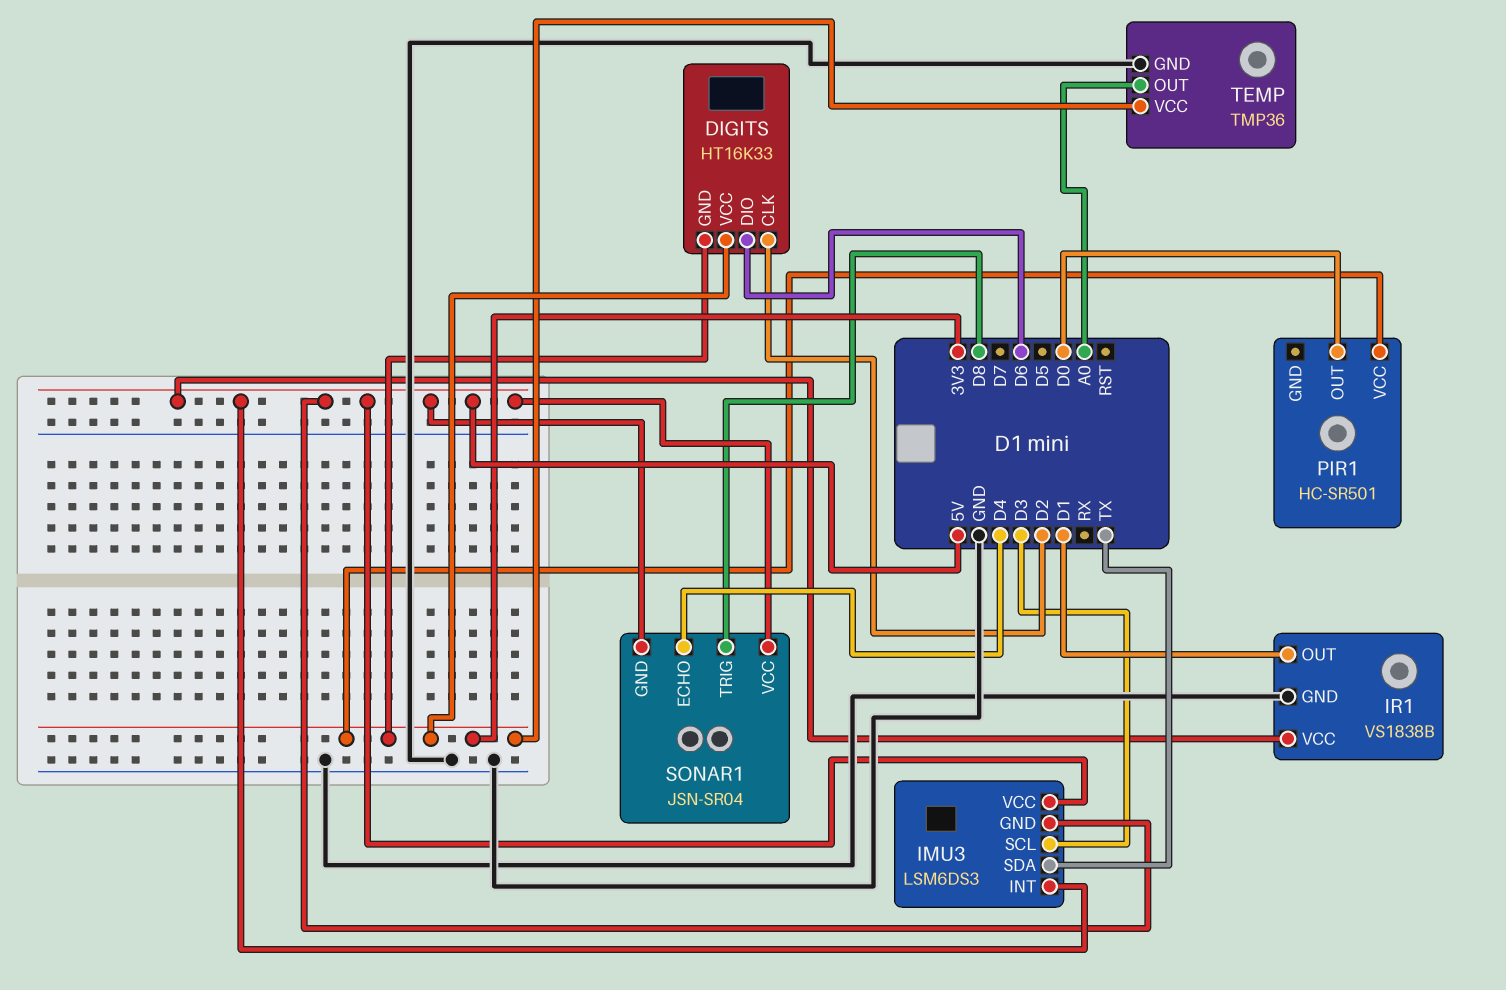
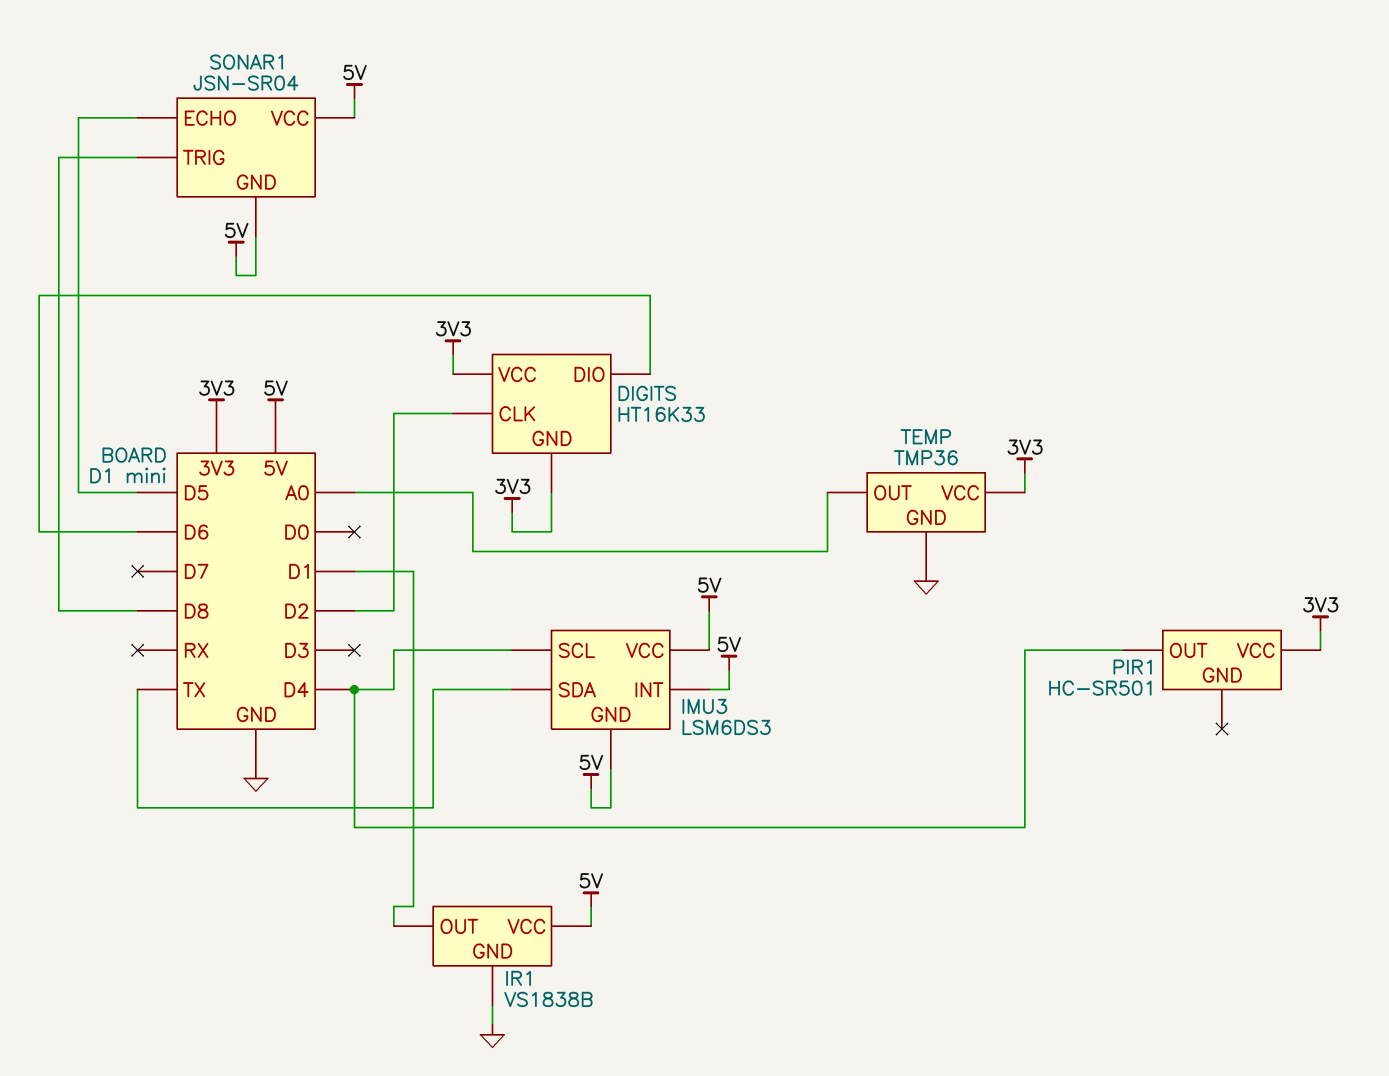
IMU3 pin SCL: D3 -> D4
PIR1 pin OUT: D0 -> D4
SONAR1 pin ECHO: D4 -> D5

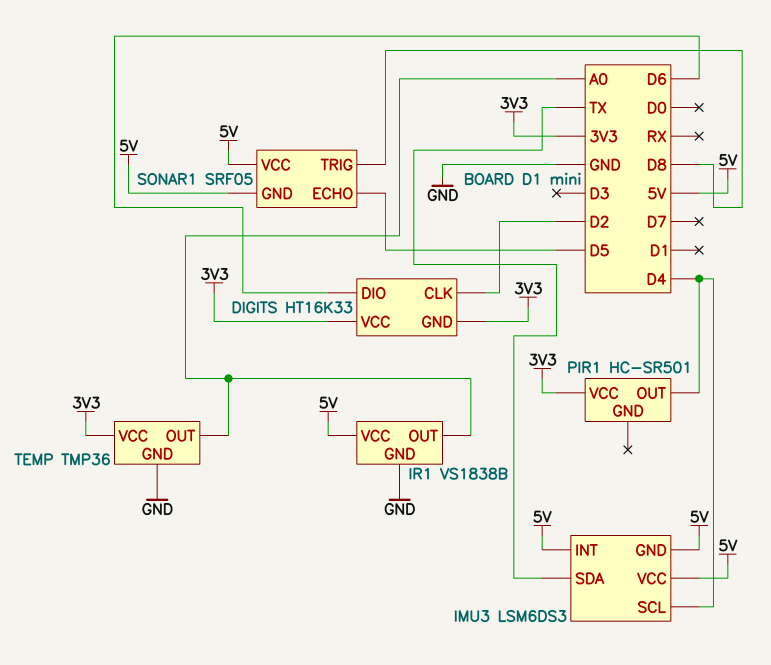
IR1 pin OUT: D1 -> A0
SONAR1: JSN-SR04 -> SRF05

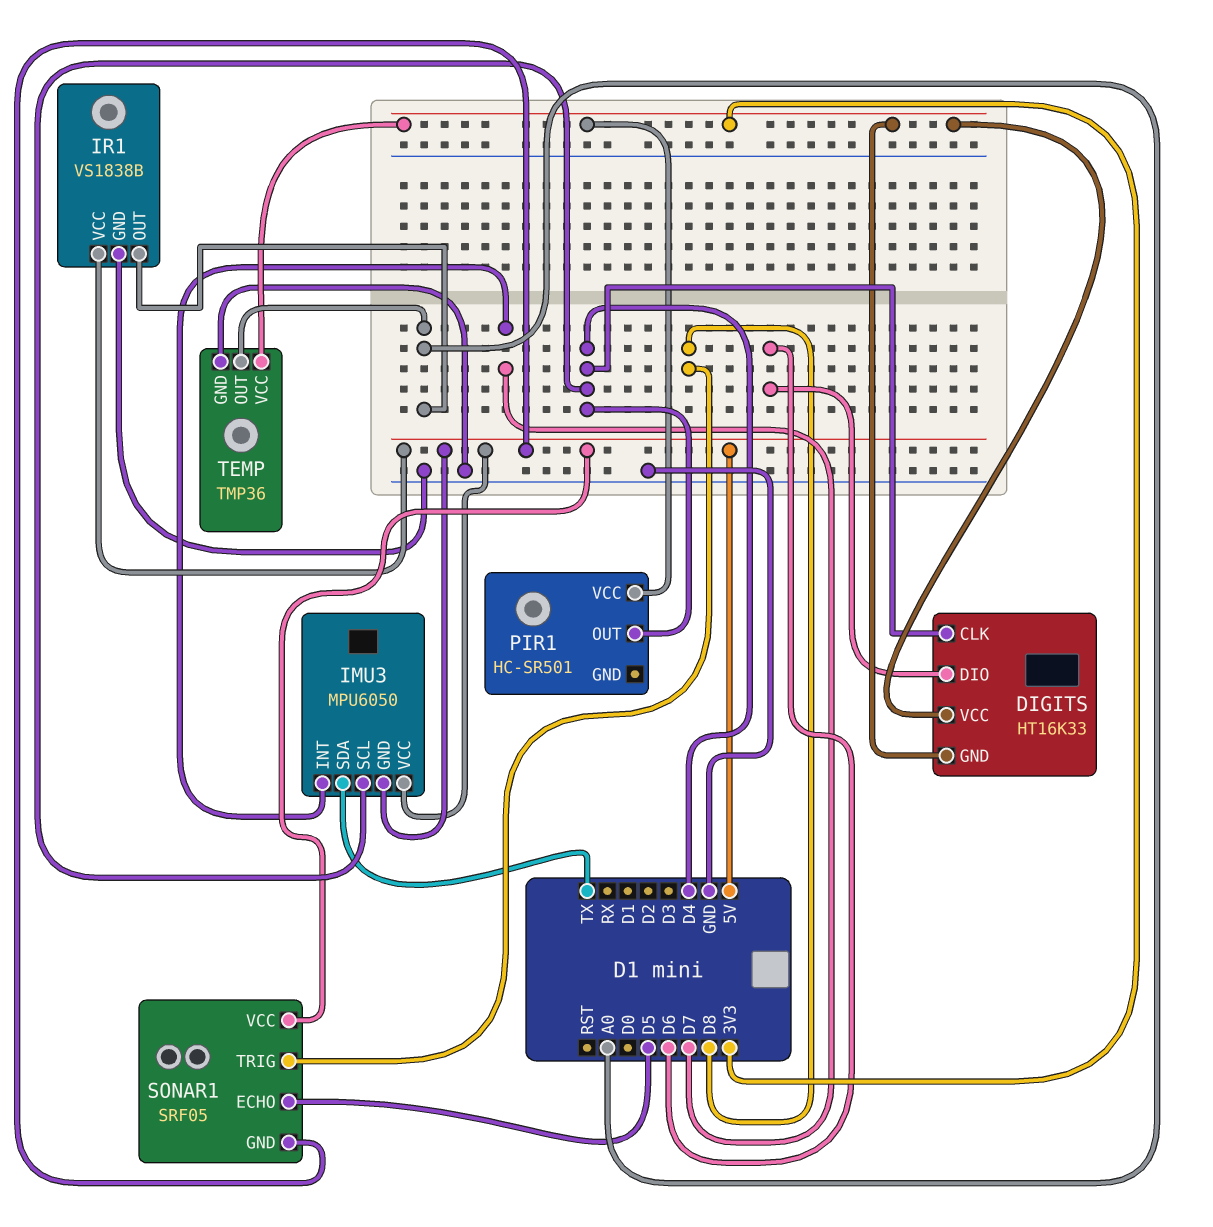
DIGITS pin CLK: D2 -> D4
IMU3: LSM6DS3 -> MPU6050
IMU3 pin INT: 5V -> D7

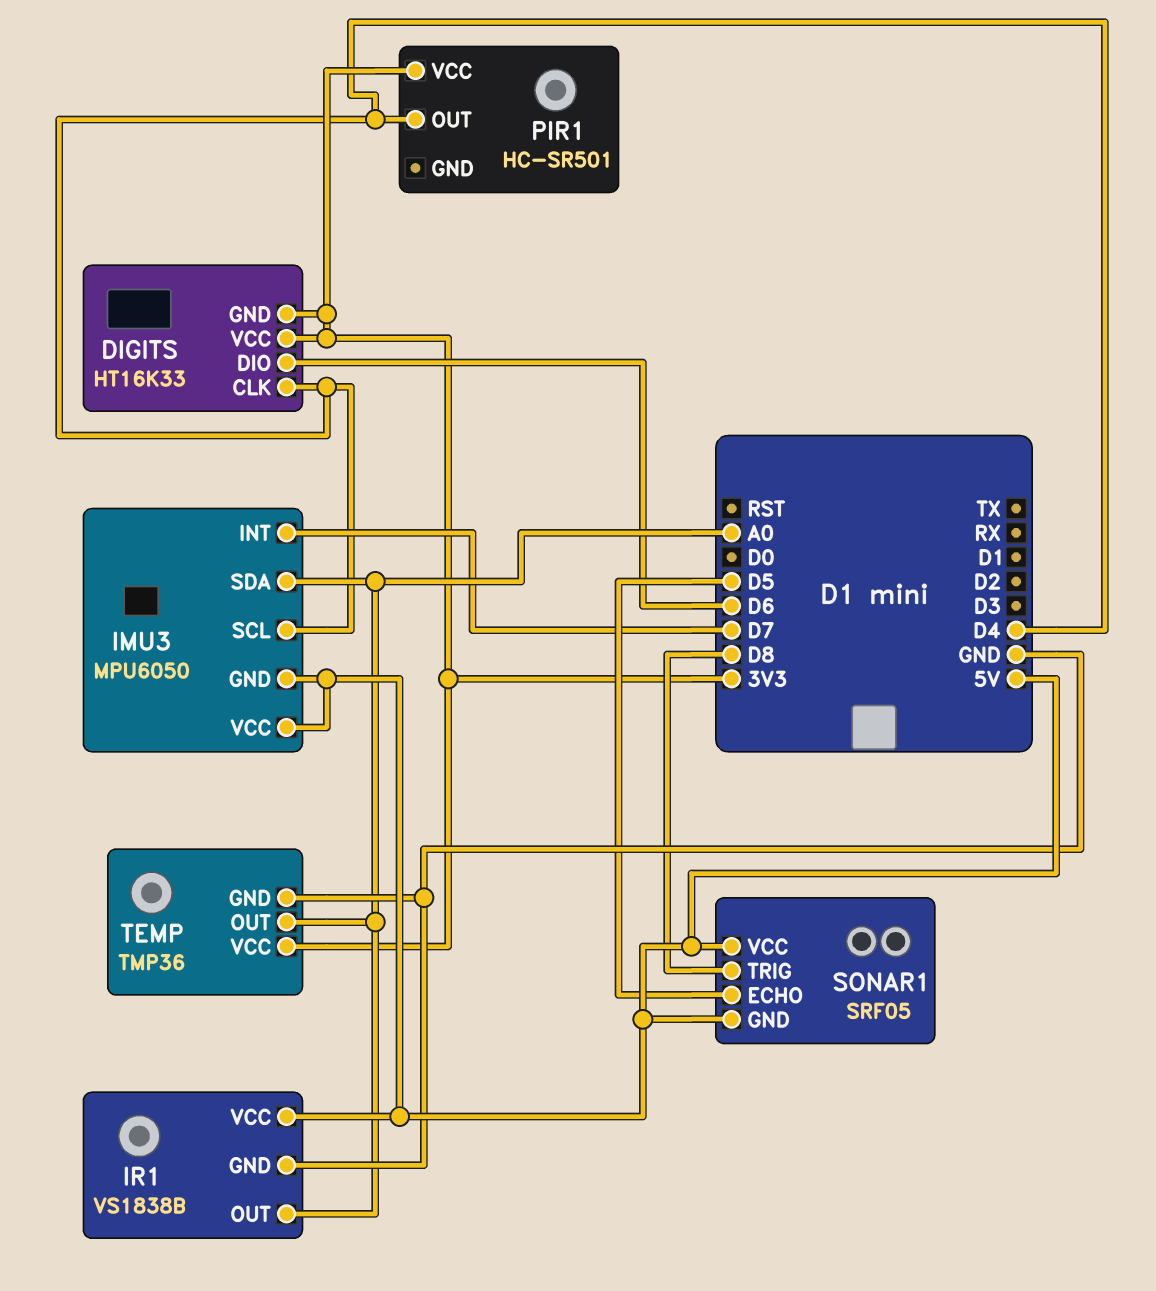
IMU3 pin SDA: TX -> A0

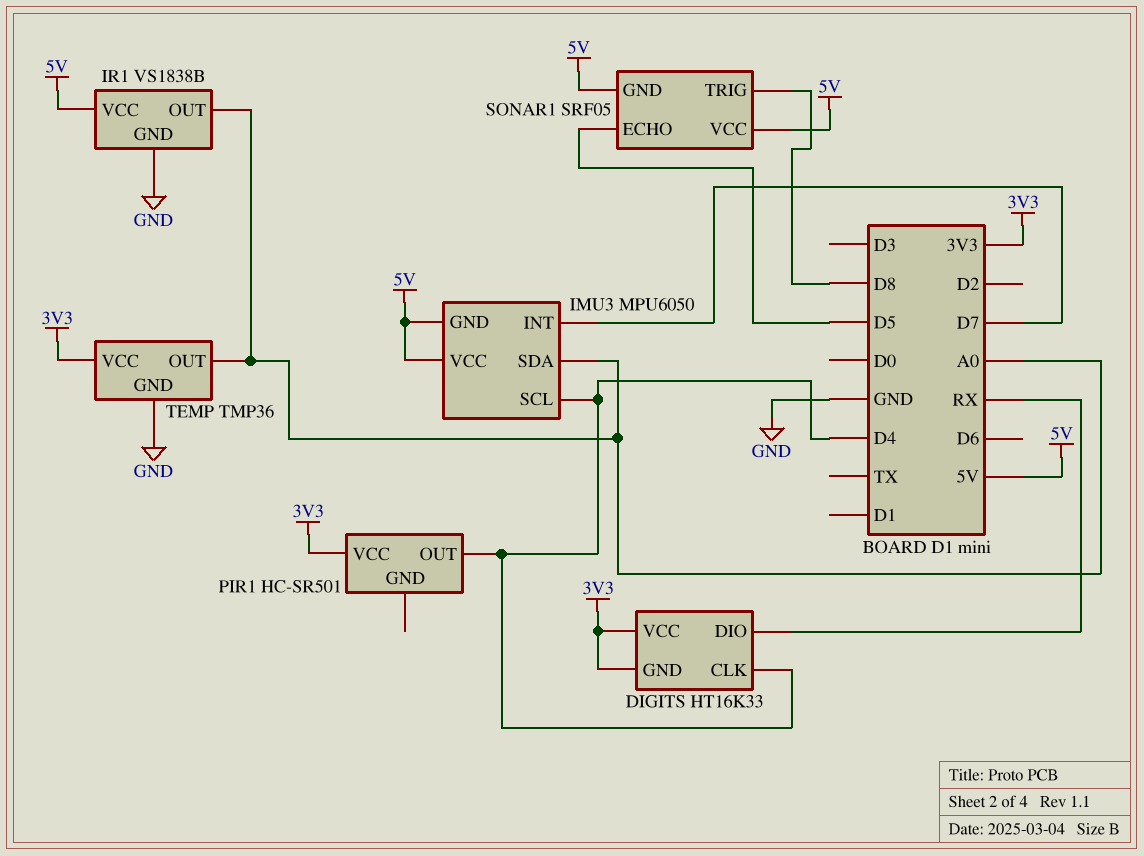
DIGITS pin DIO: D6 -> RX

